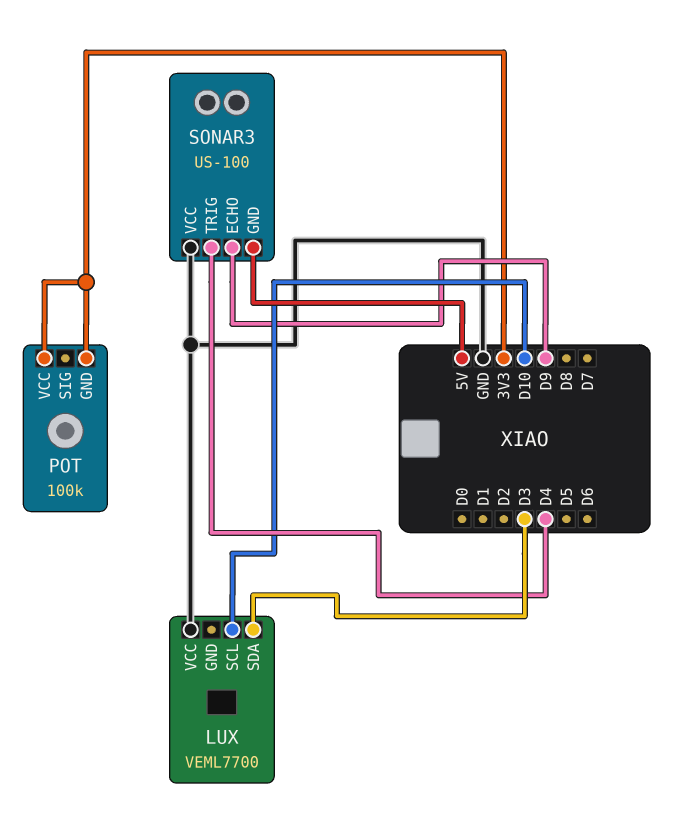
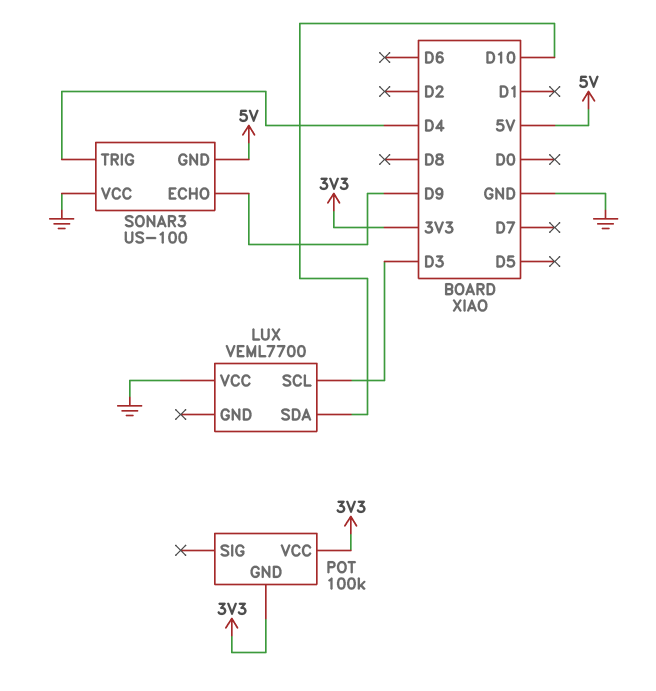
LUX pin SCL: D10 -> D3
LUX pin SDA: D3 -> D10

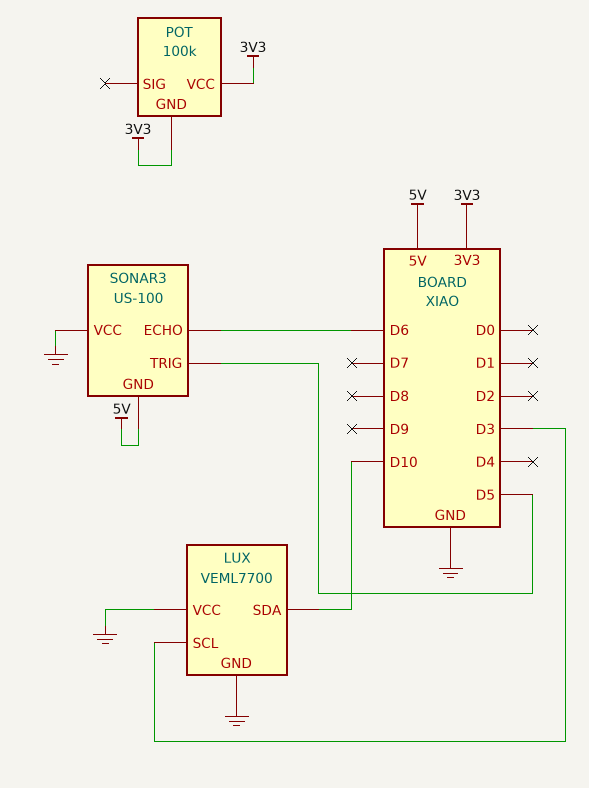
LUX pin GND: none -> GND
SONAR3 pin ECHO: D9 -> D6
SONAR3 pin TRIG: D4 -> D5

